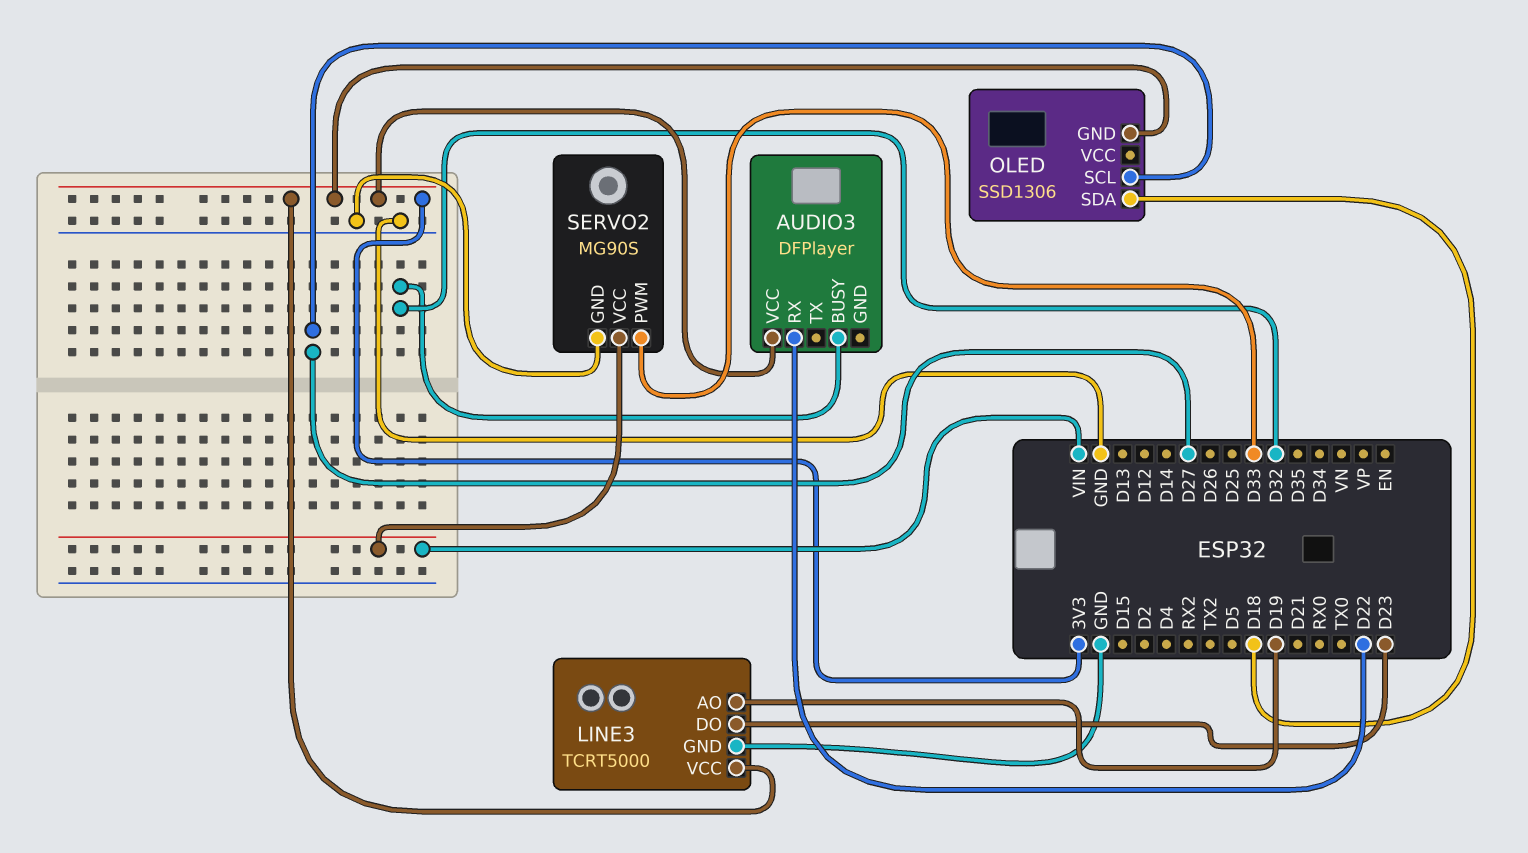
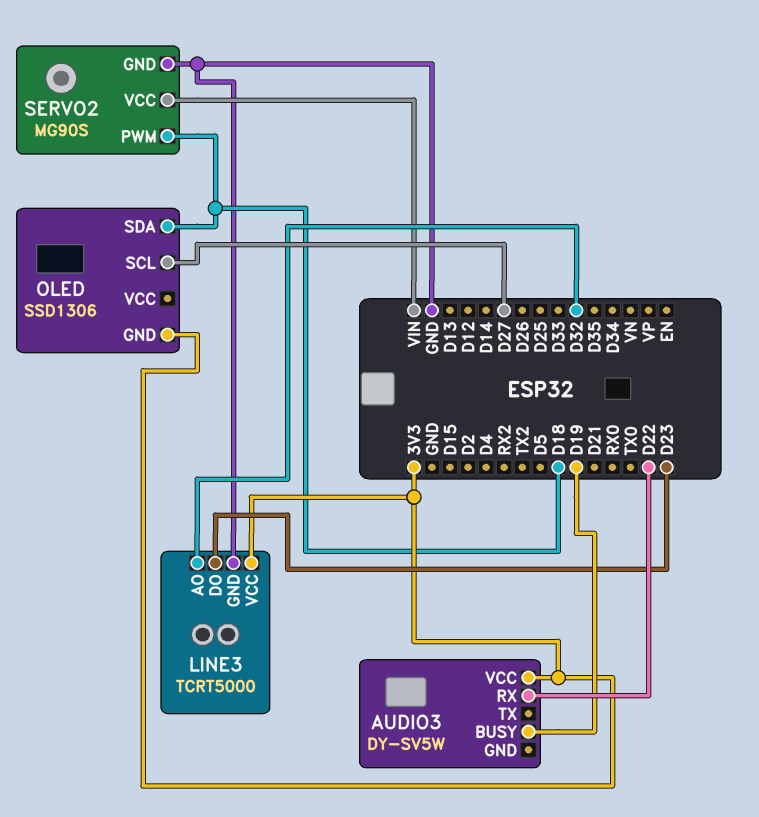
AUDIO3: DFPlayer -> DY-SV5W
AUDIO3 pin BUSY: D32 -> D19
LINE3 pin AO: D19 -> D32
SERVO2 pin PWM: D33 -> D18

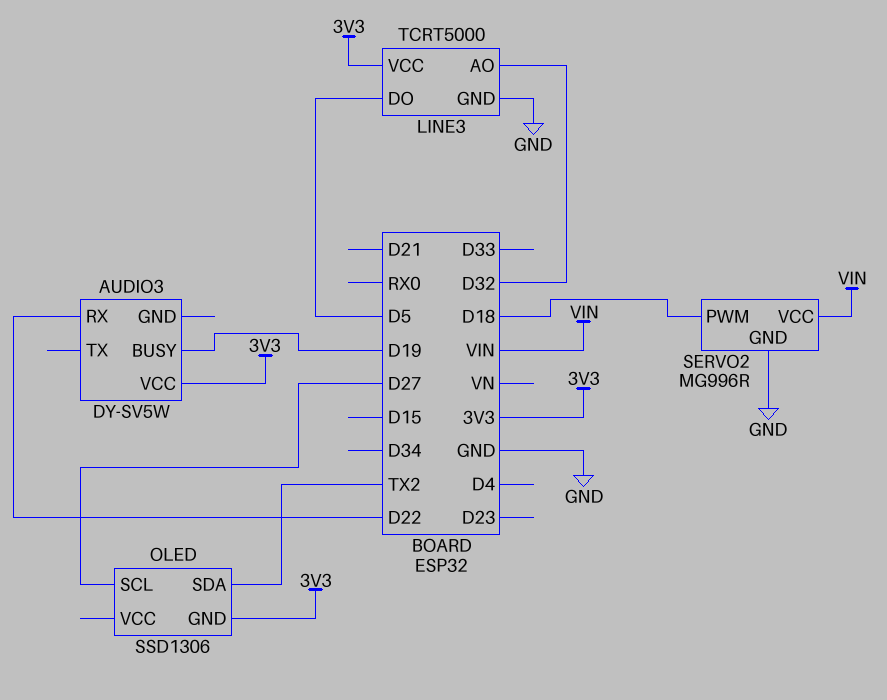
LINE3 pin DO: D23 -> D5
OLED pin SDA: D18 -> TX2
SERVO2: MG90S -> MG996R

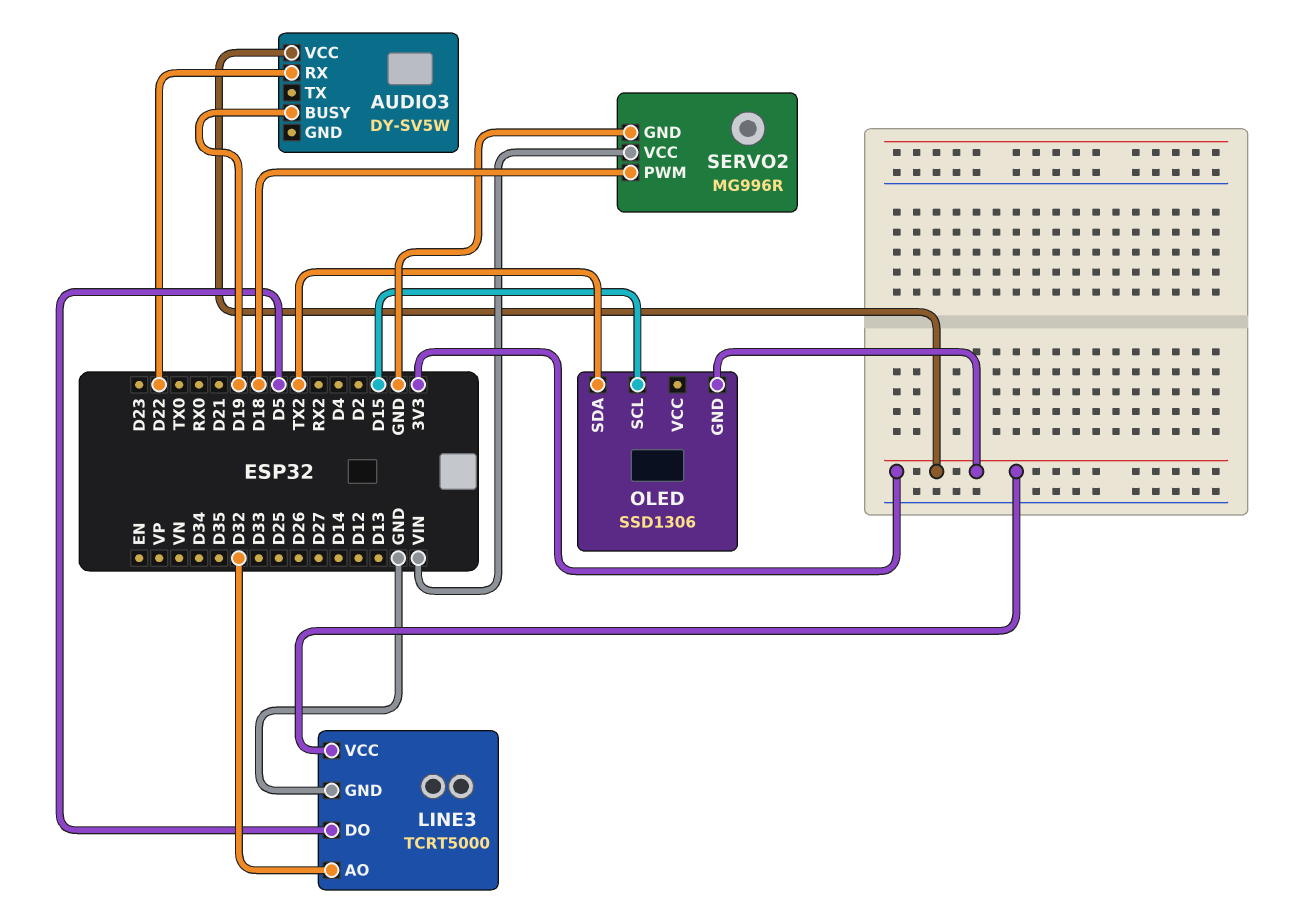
OLED pin SCL: D27 -> D15

